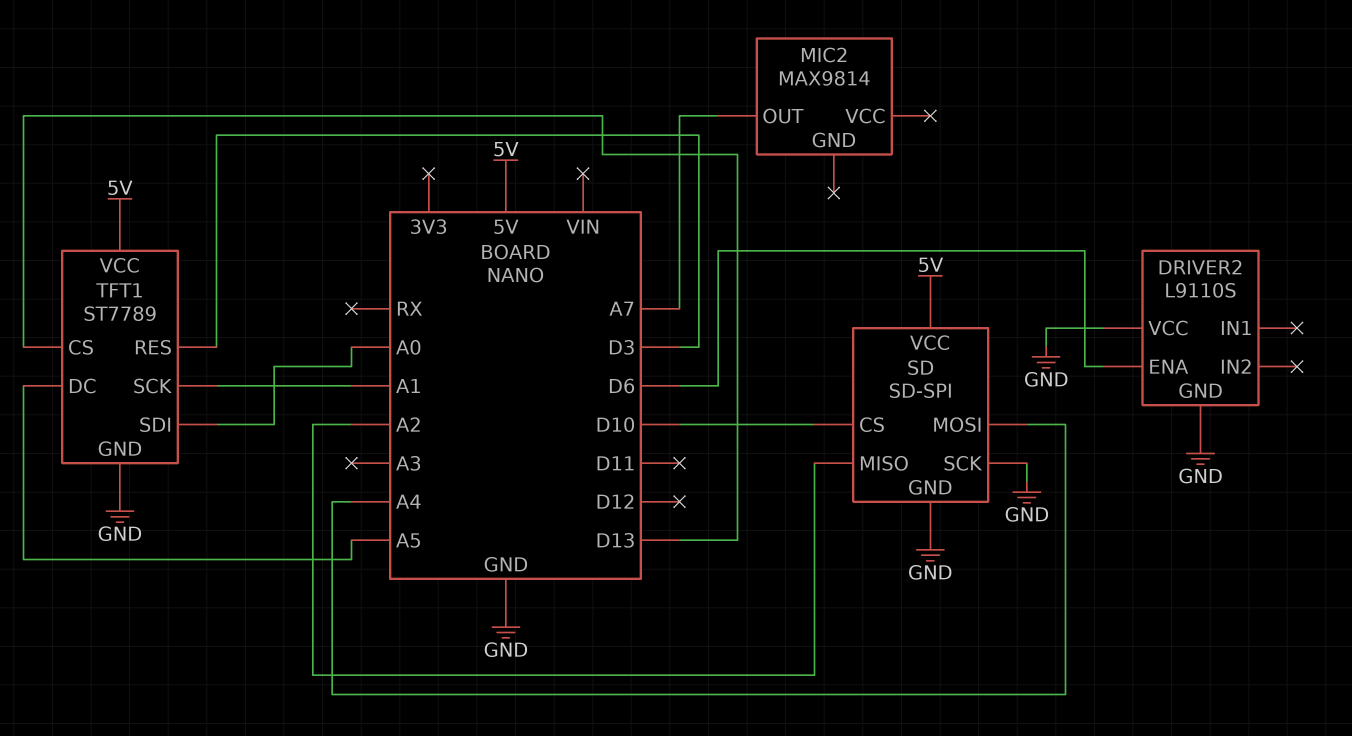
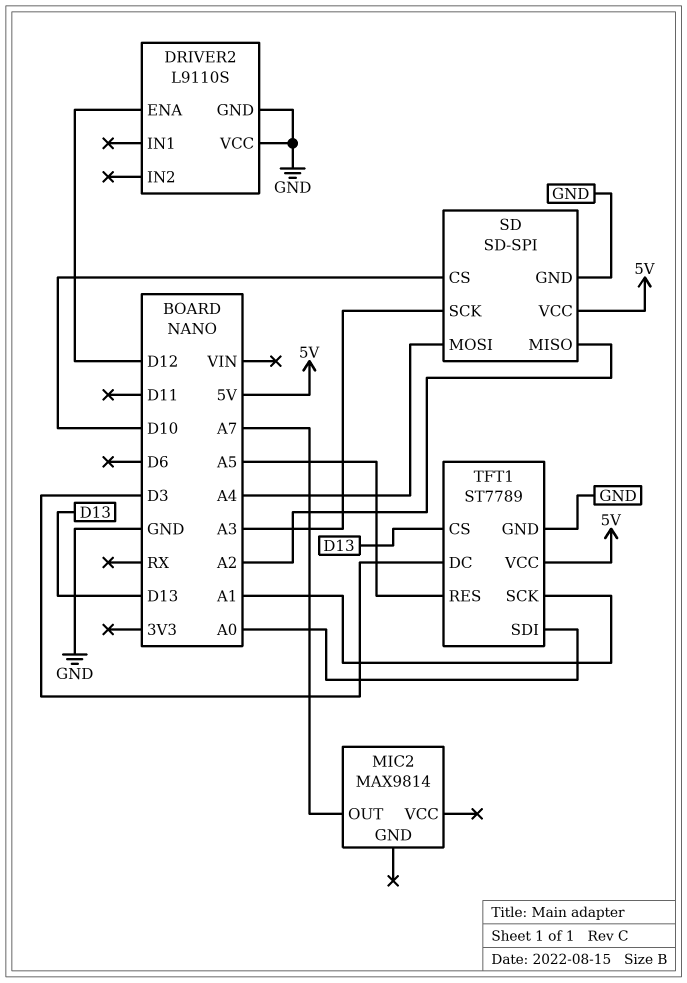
DRIVER2 pin ENA: D6 -> D12
SD pin SCK: GND -> A3
TFT1 pin DC: A5 -> D3
TFT1 pin RES: D3 -> A5

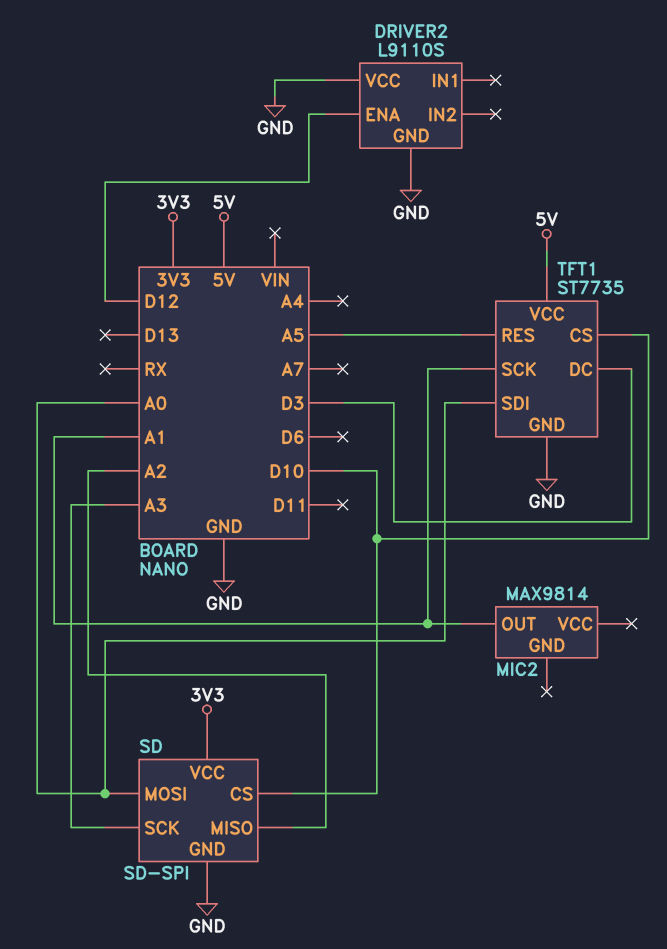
MIC2 pin OUT: A7 -> A1
SD pin MOSI: A4 -> A0
SD pin VCC: 5V -> 3V3
TFT1: ST7789 -> ST7735
TFT1 pin CS: D13 -> D10

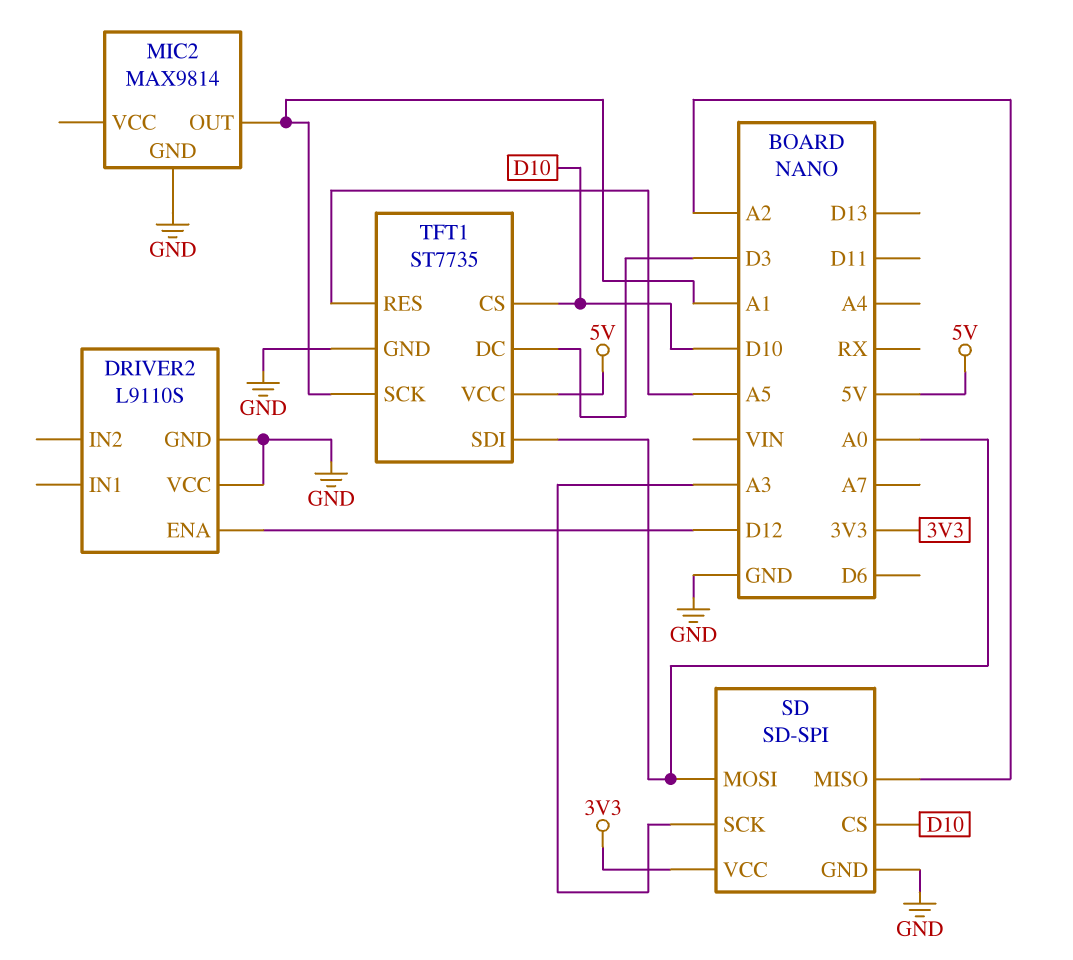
MIC2 pin GND: none -> GND

